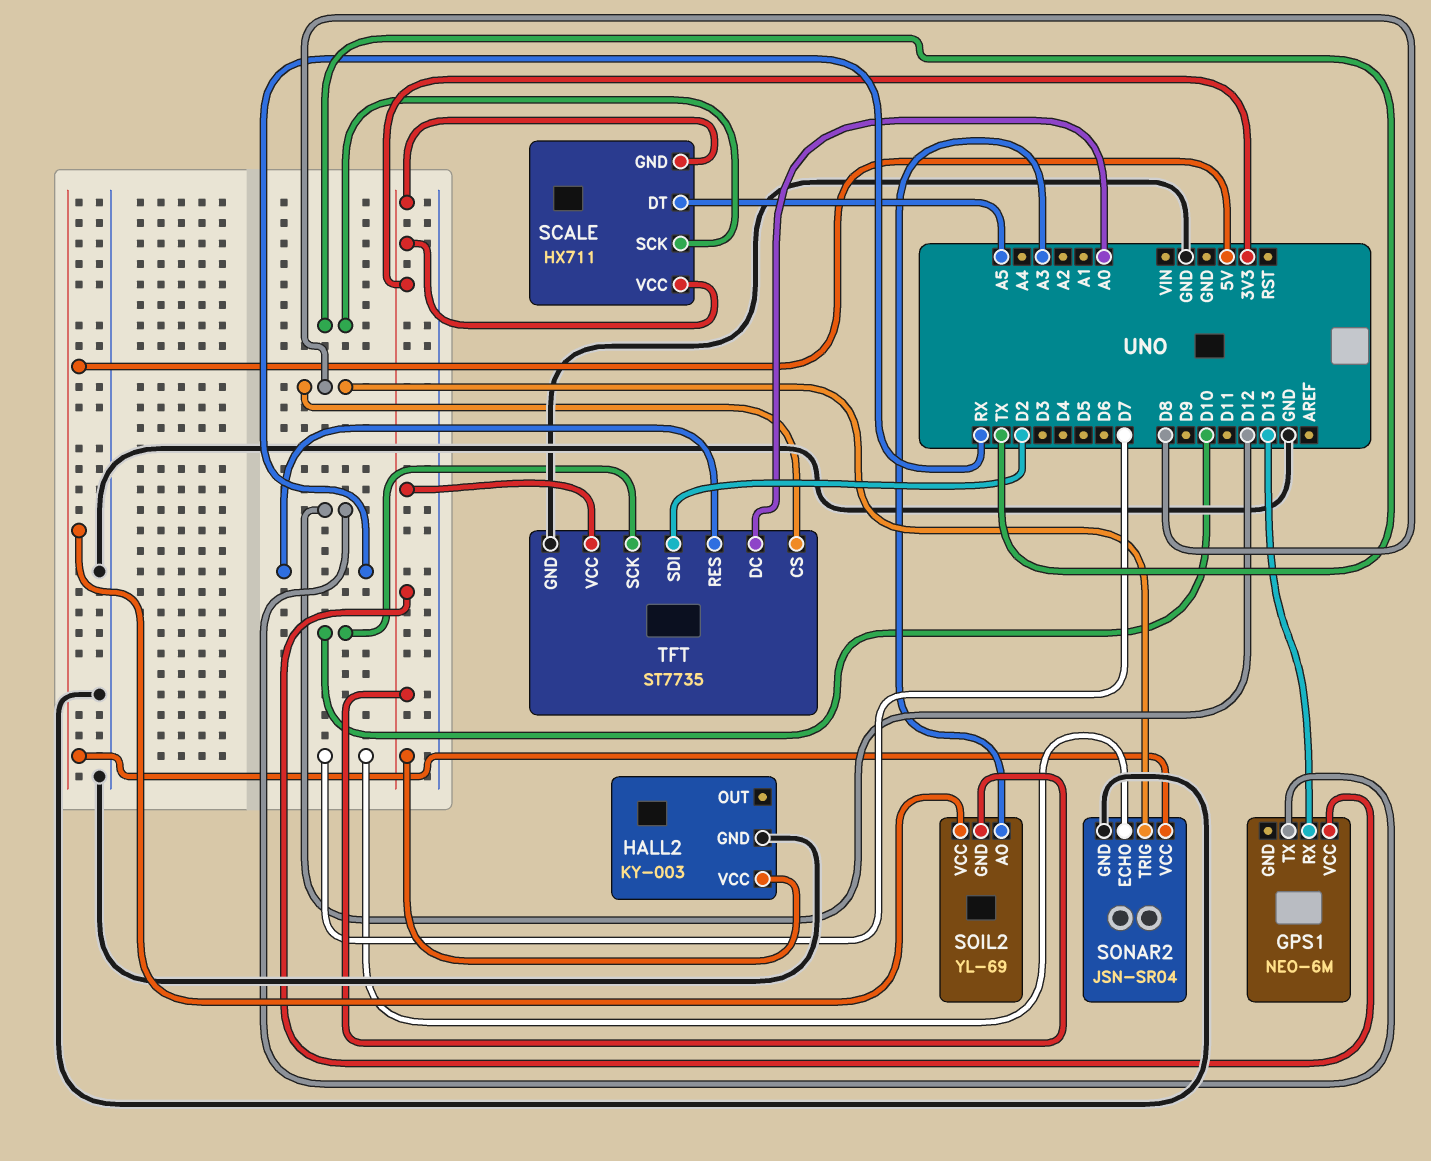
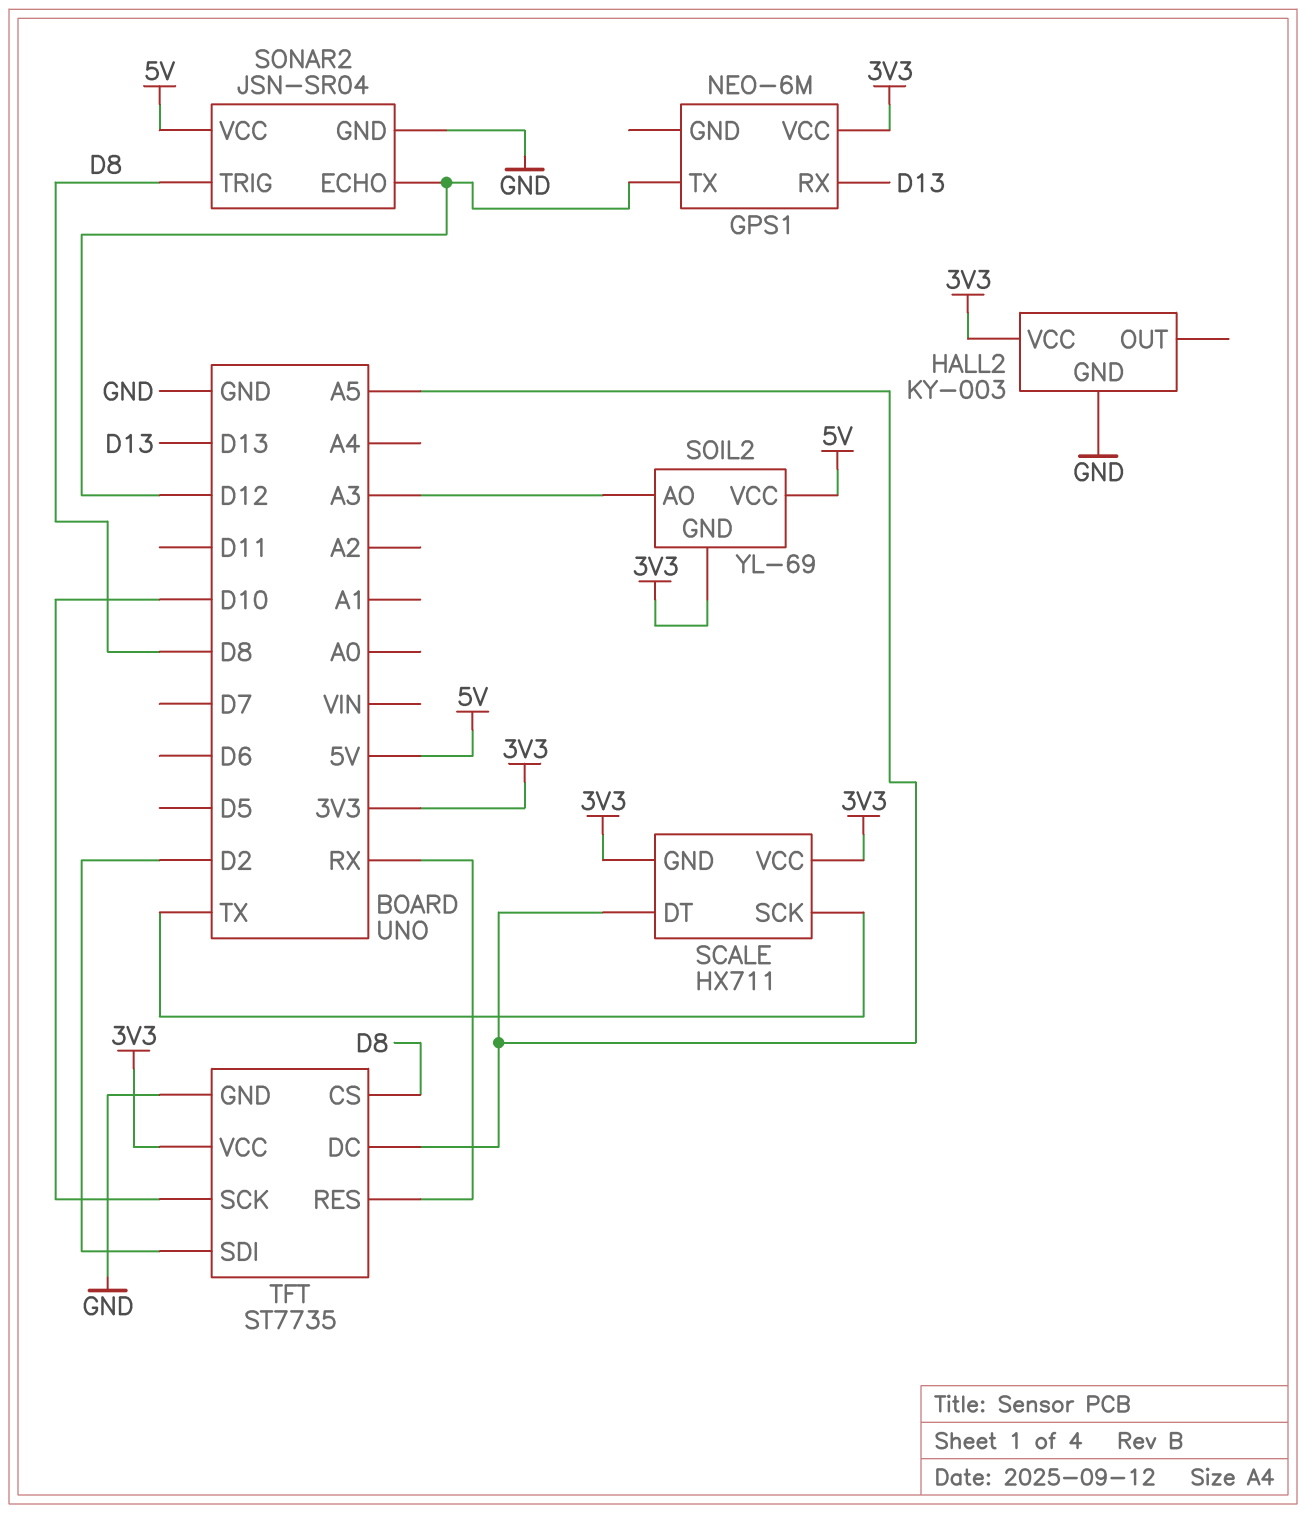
SONAR2 pin ECHO: D7 -> D12
TFT pin DC: A0 -> A5

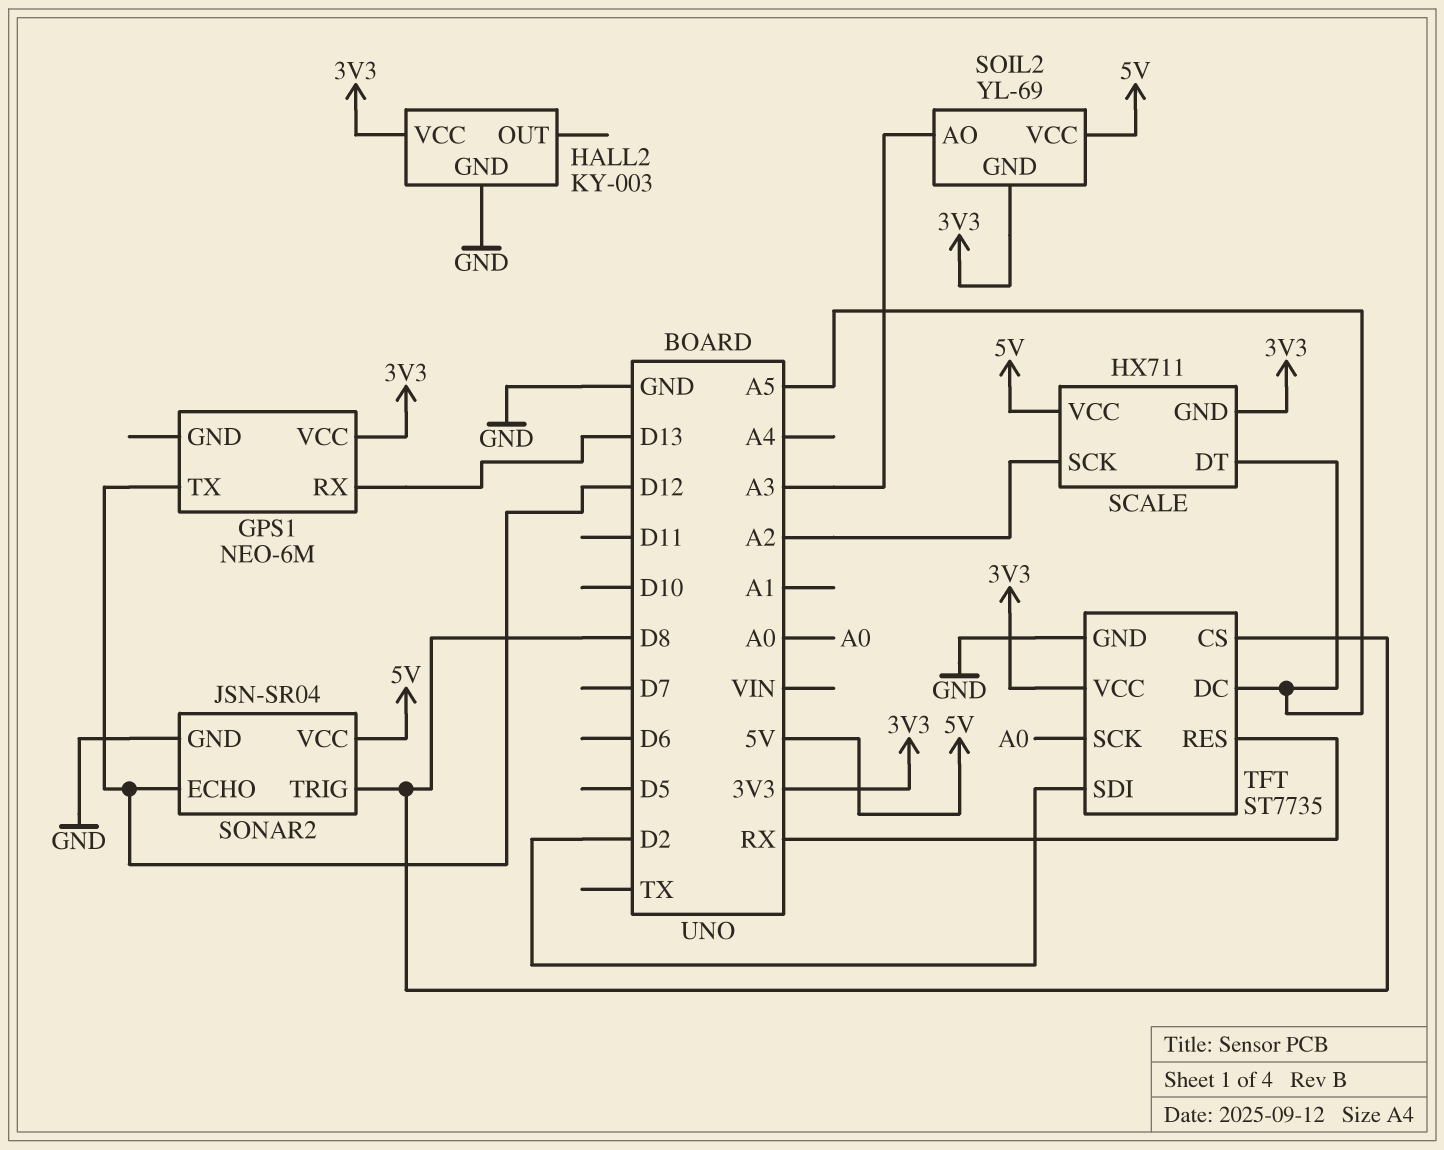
SCALE pin SCK: TX -> A2
SCALE pin VCC: 3V3 -> 5V
TFT pin SCK: D10 -> A0

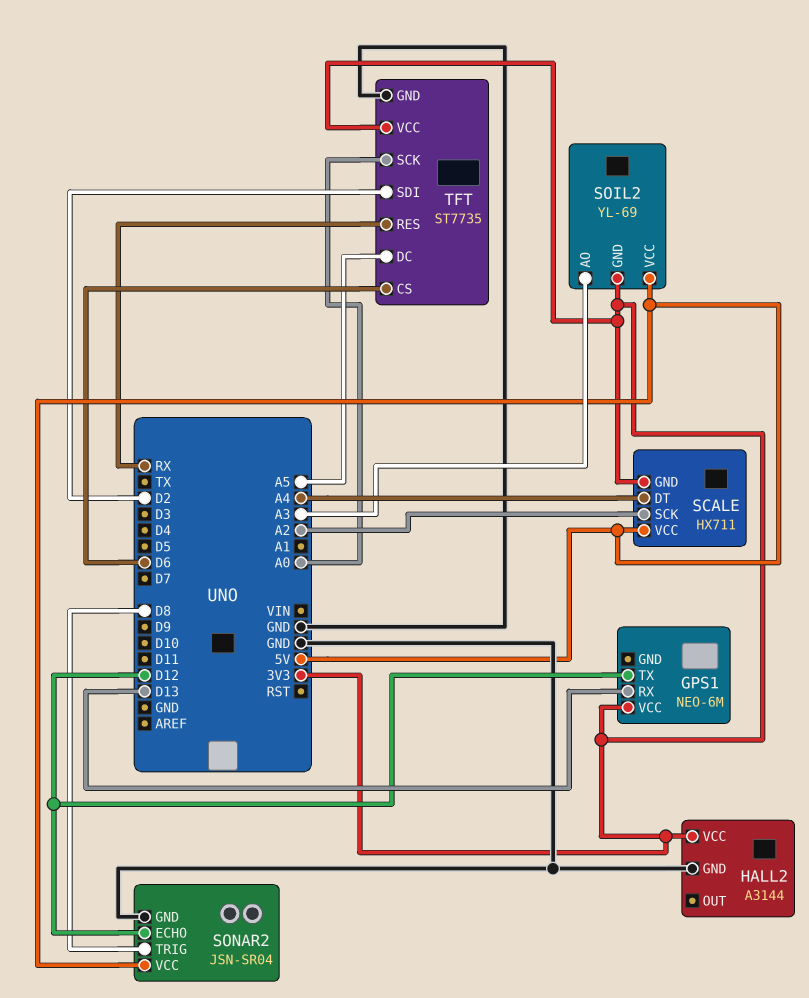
HALL2: KY-003 -> A3144
SCALE pin DT: A5 -> A4
TFT pin CS: D8 -> D6

